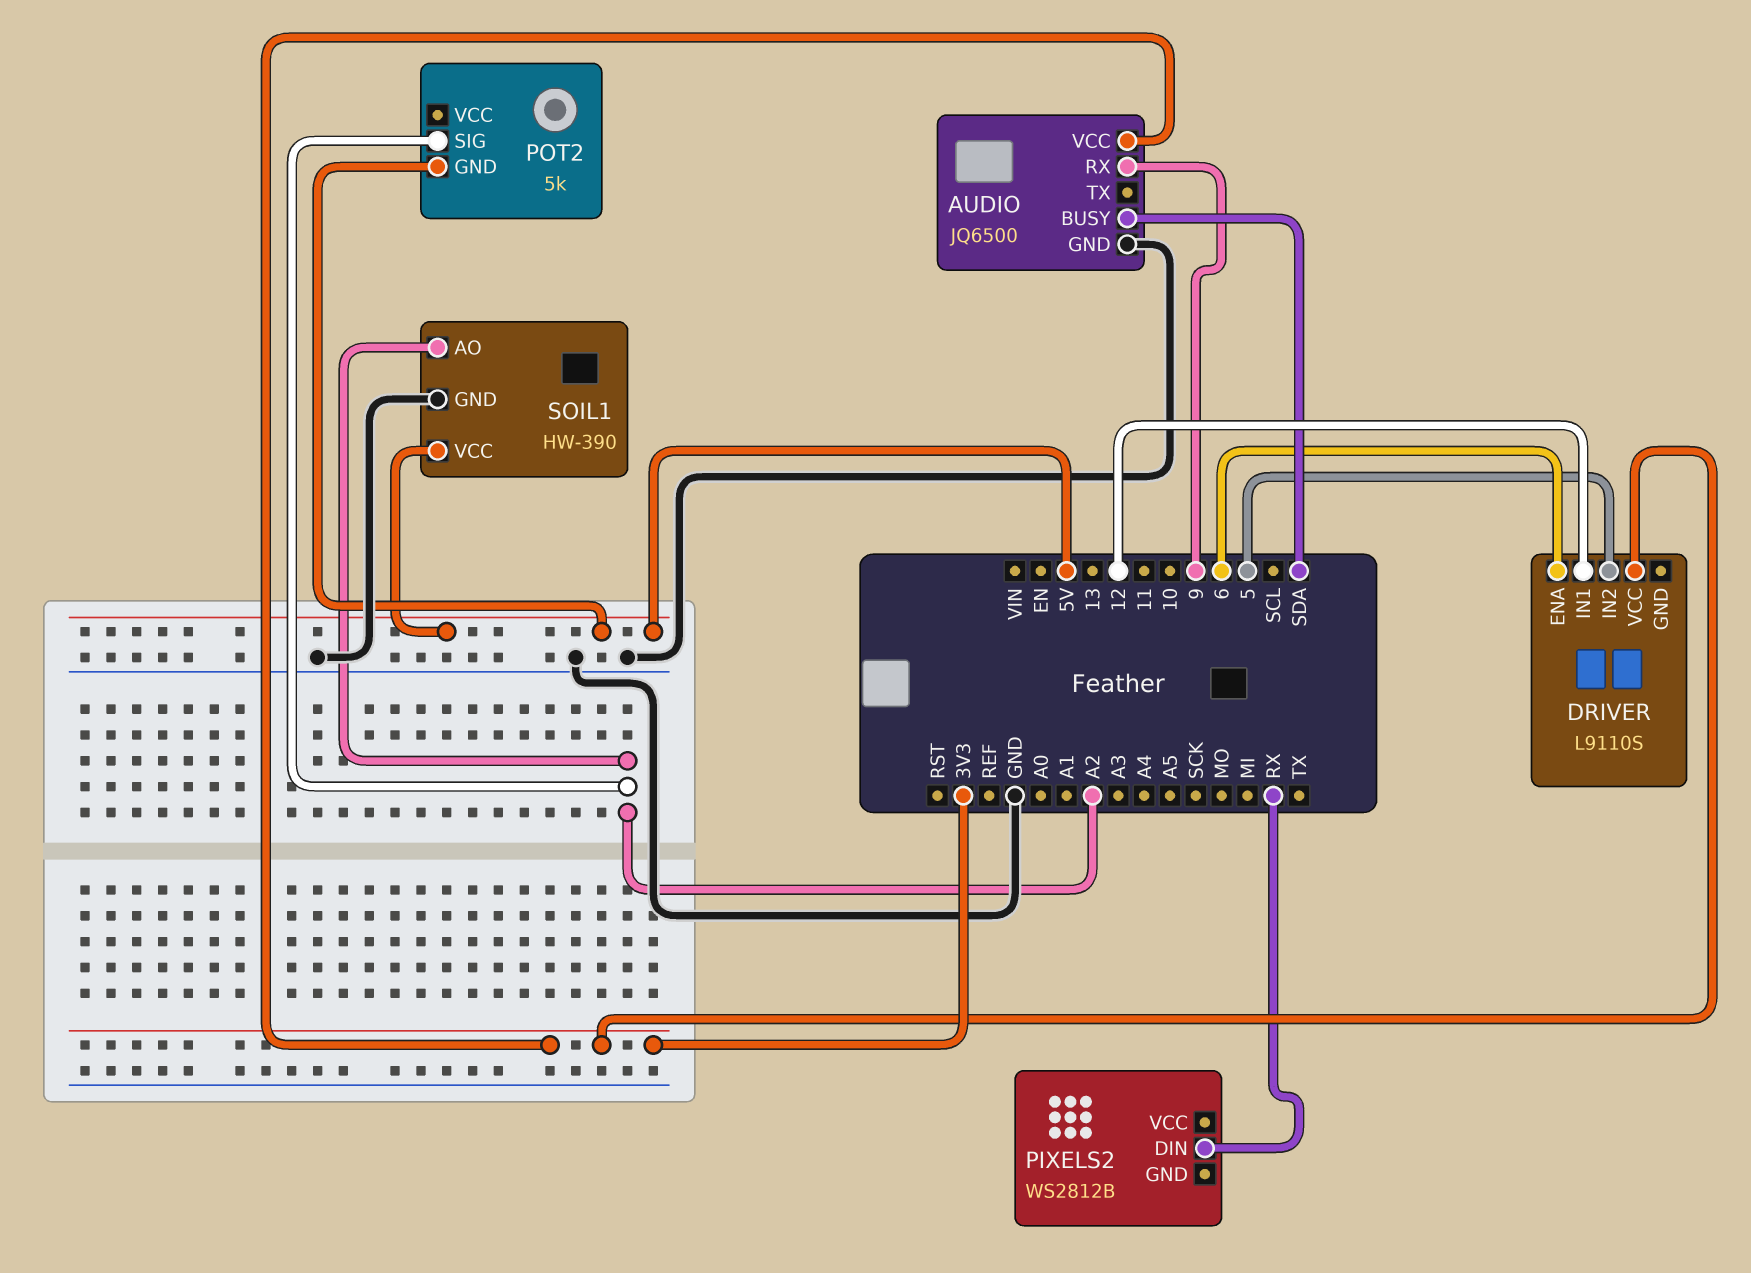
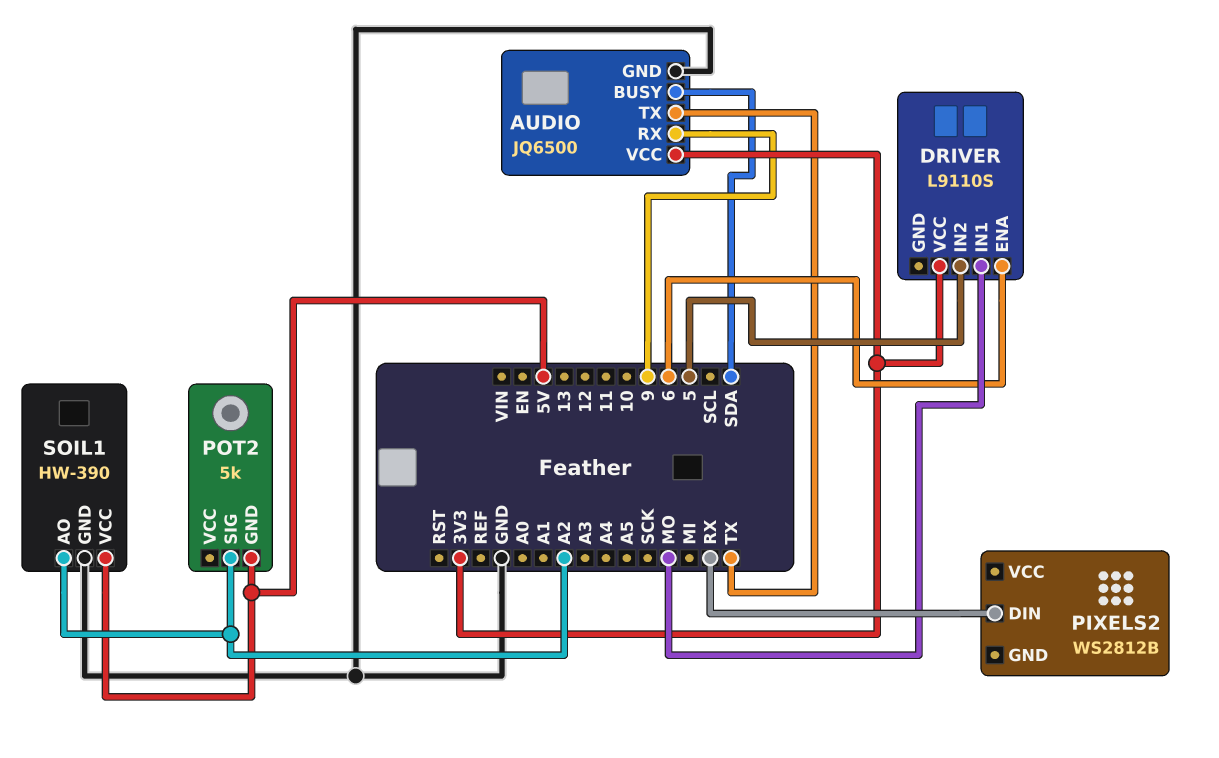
AUDIO pin TX: none -> TX
DRIVER pin IN1: 12 -> MO

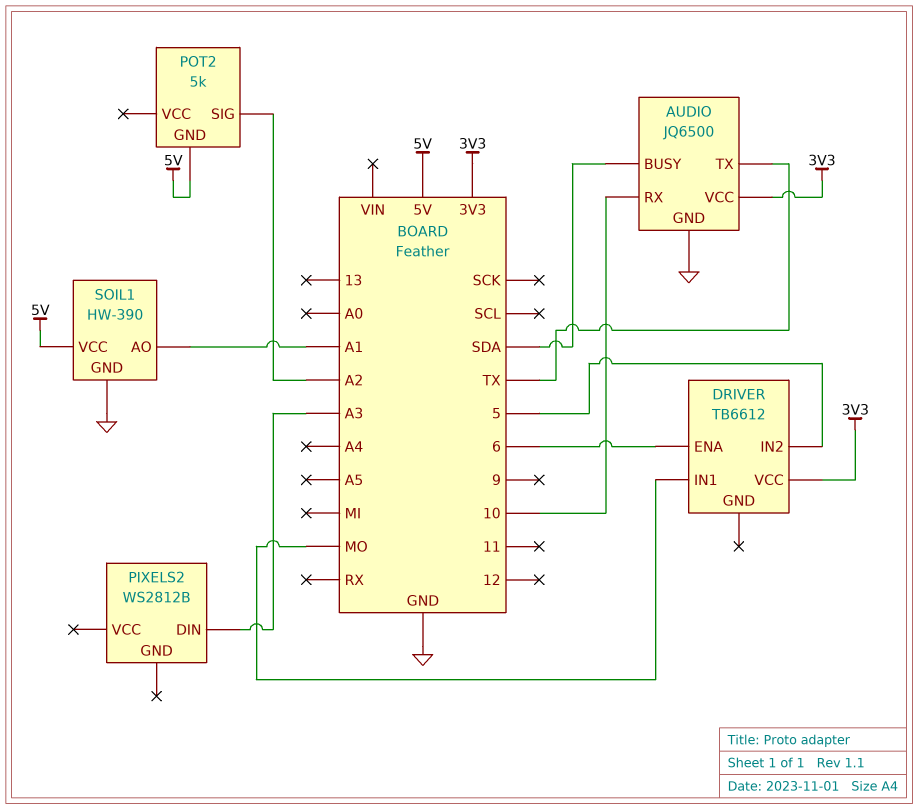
AUDIO pin RX: 9 -> 10
DRIVER: L9110S -> TB6612
PIXELS2 pin DIN: RX -> A3
SOIL1 pin AO: A2 -> A1

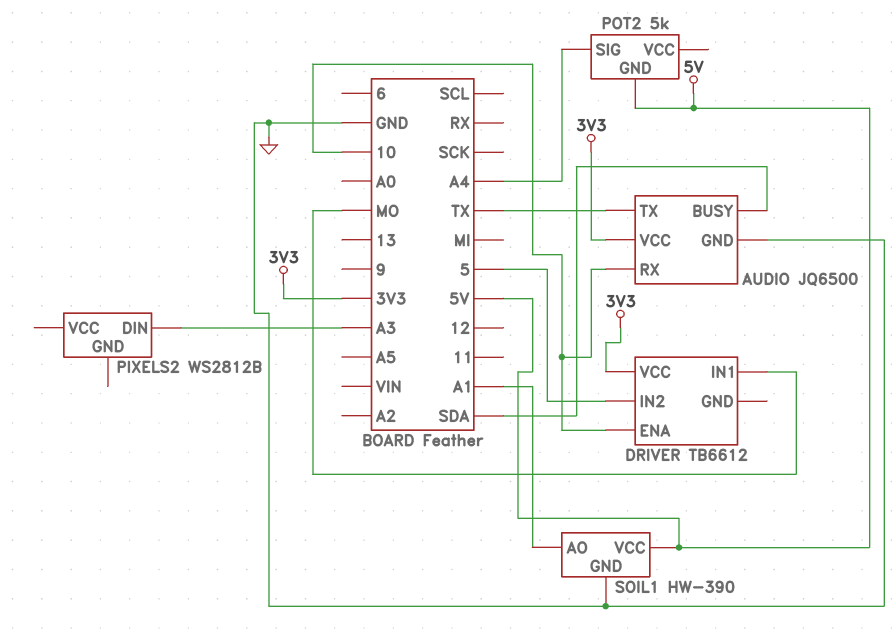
DRIVER pin ENA: 6 -> 10
POT2 pin SIG: A2 -> A4

